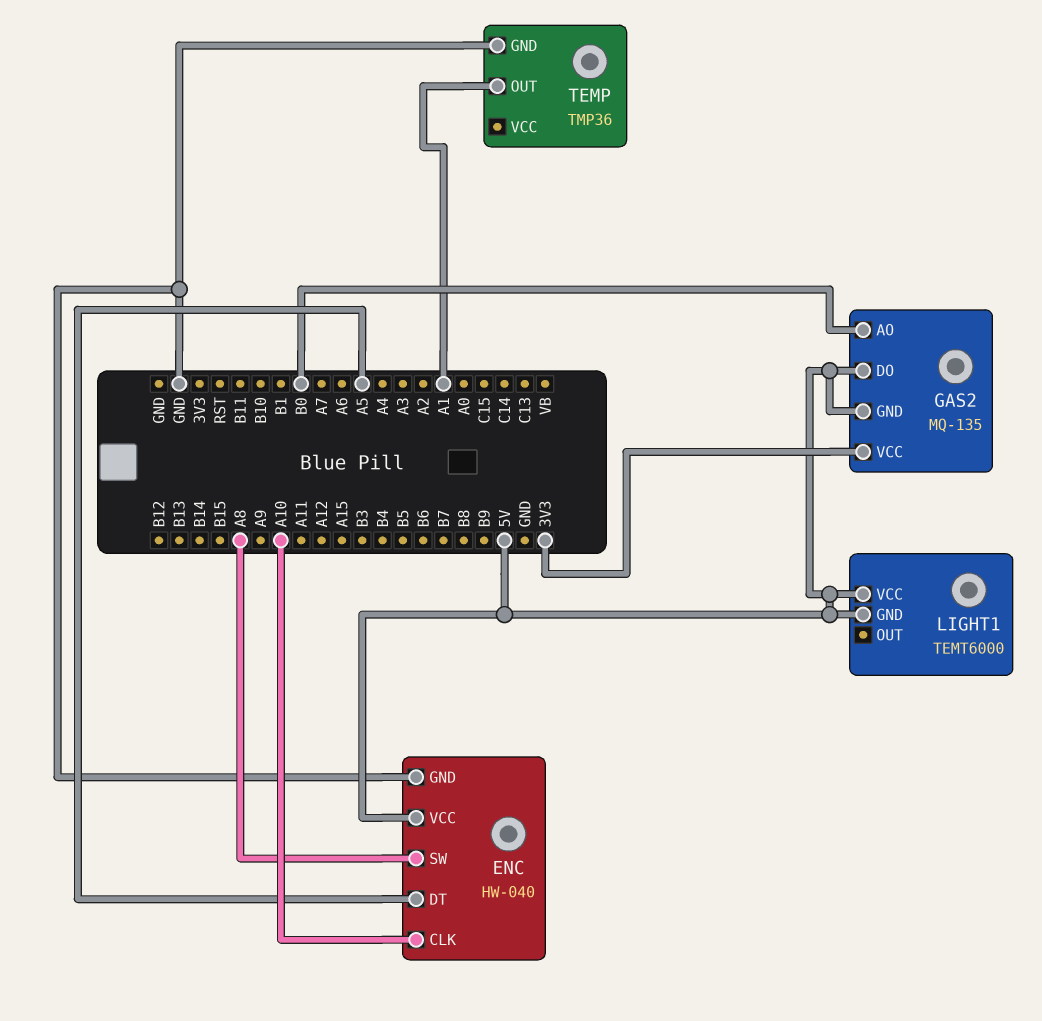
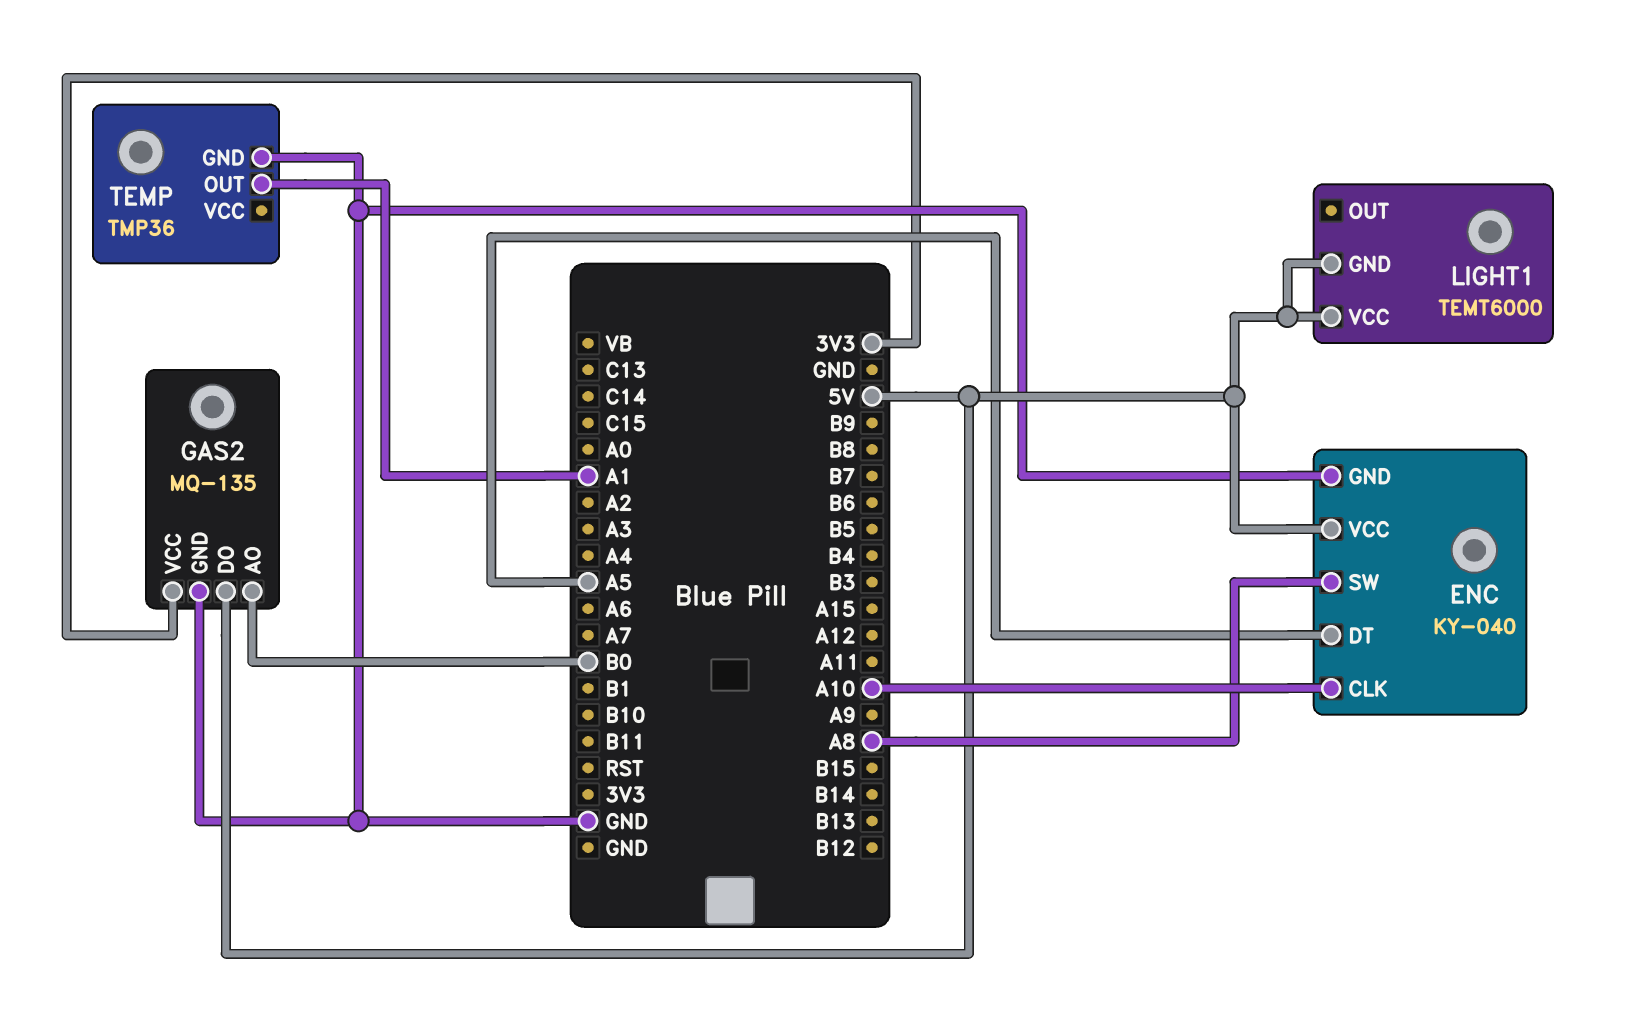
ENC: HW-040 -> KY-040
GAS2 pin GND: 5V -> GND

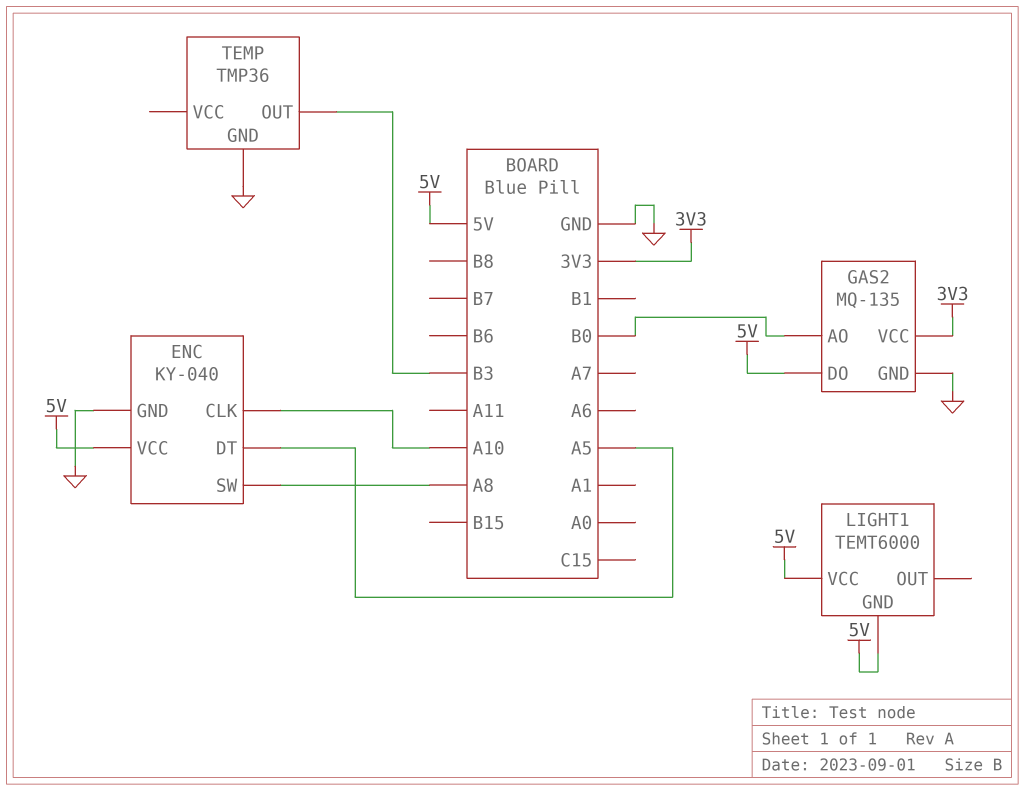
TEMP pin OUT: A1 -> B3

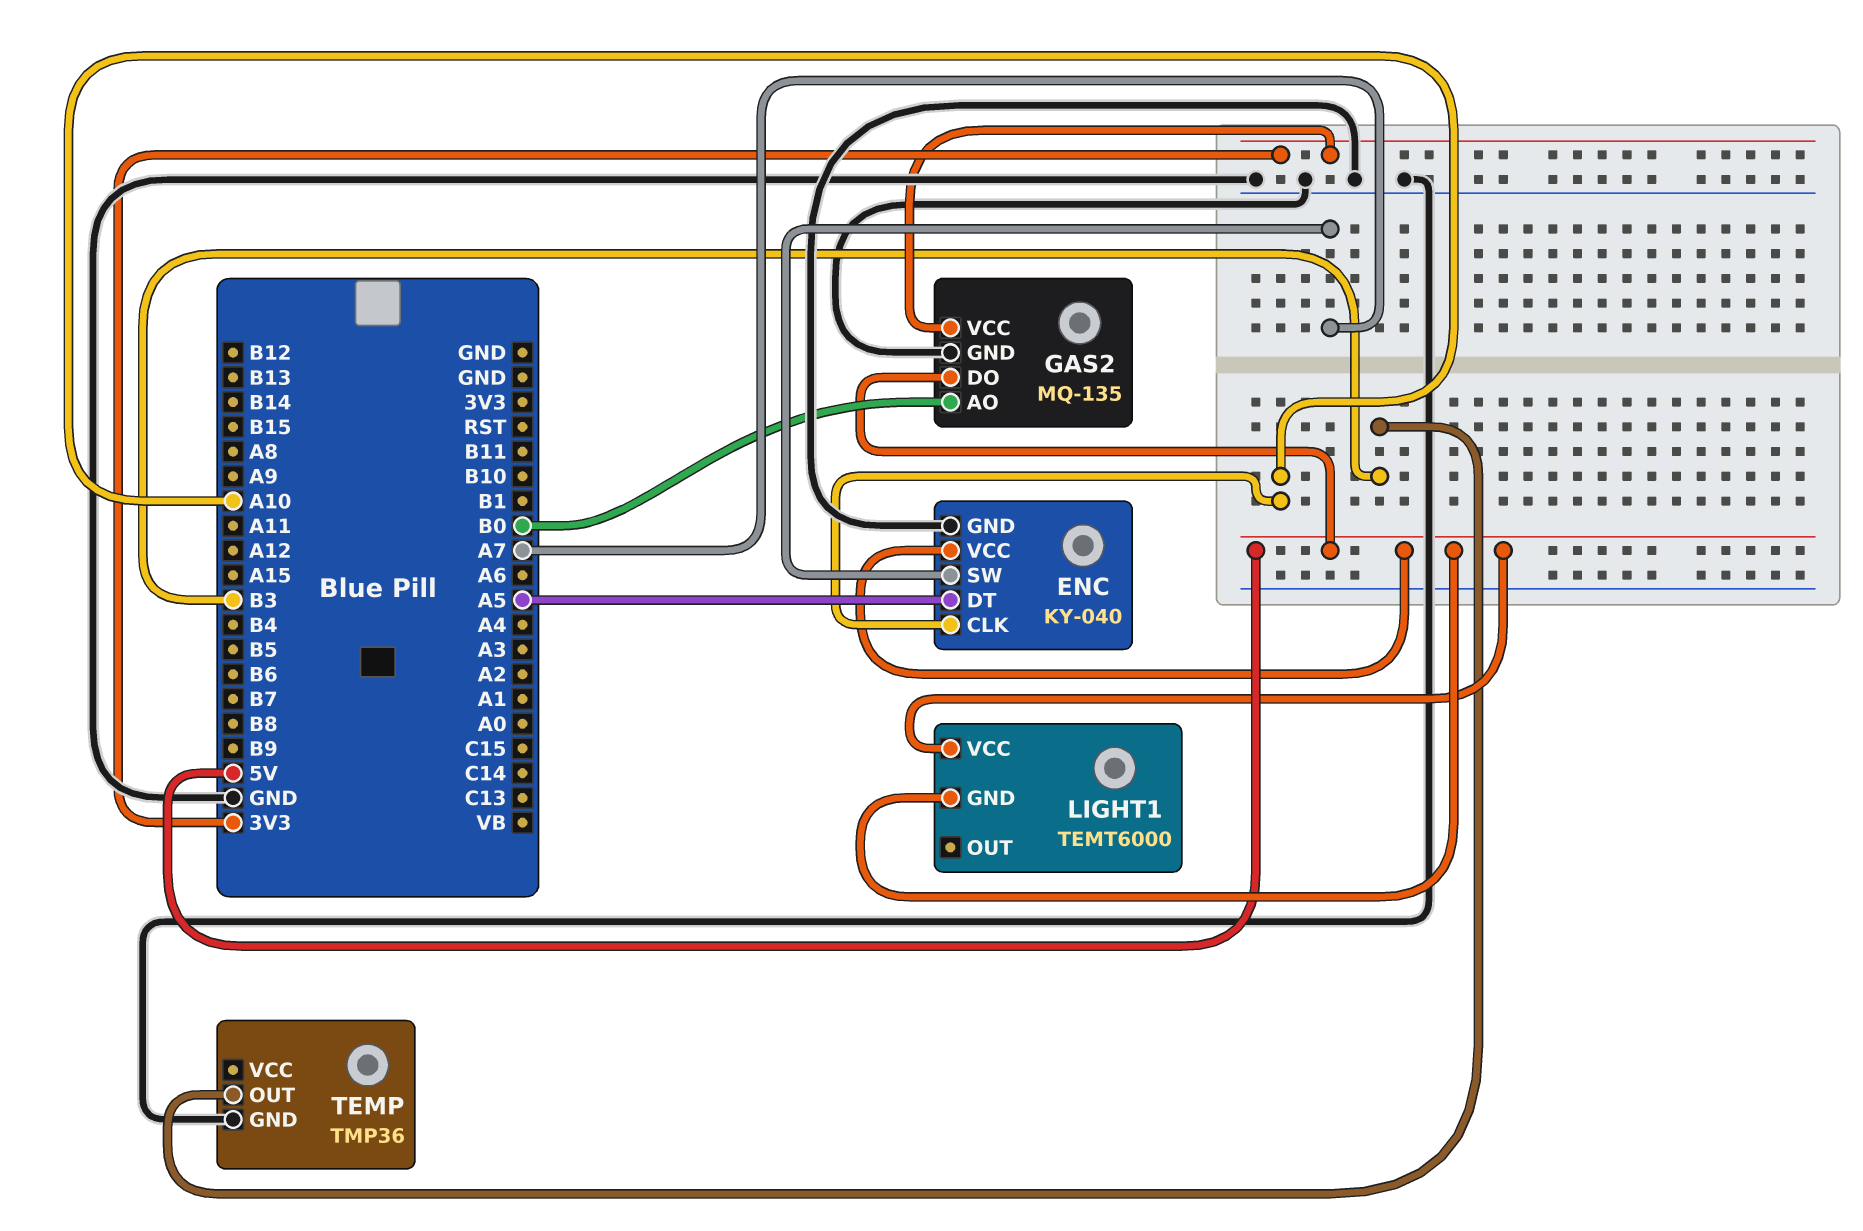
ENC pin SW: A8 -> A7

